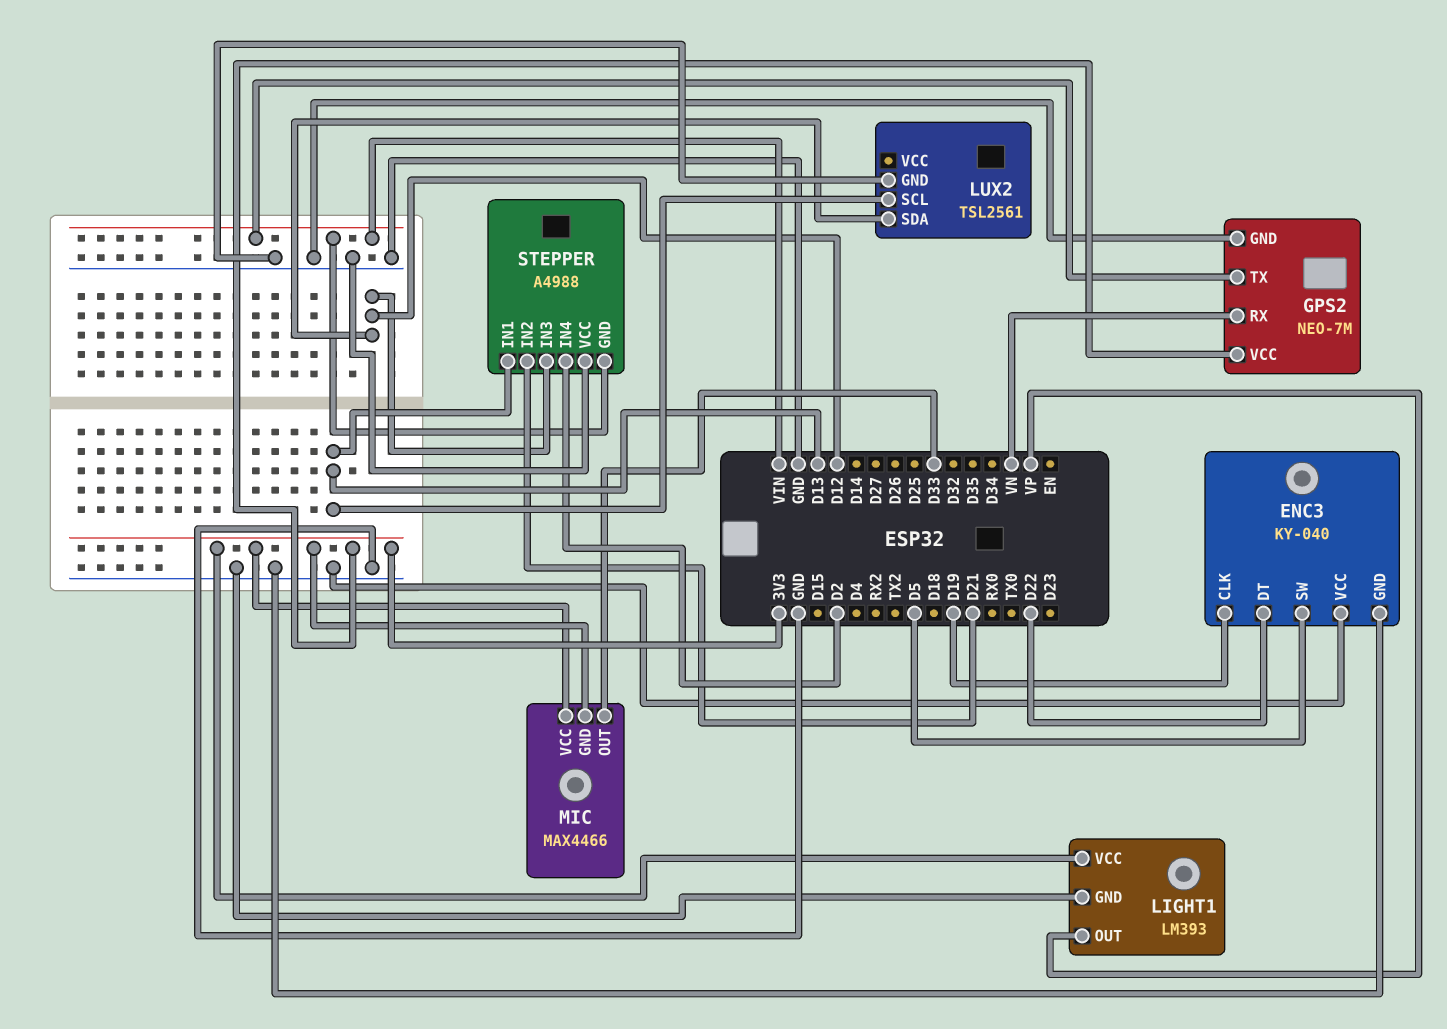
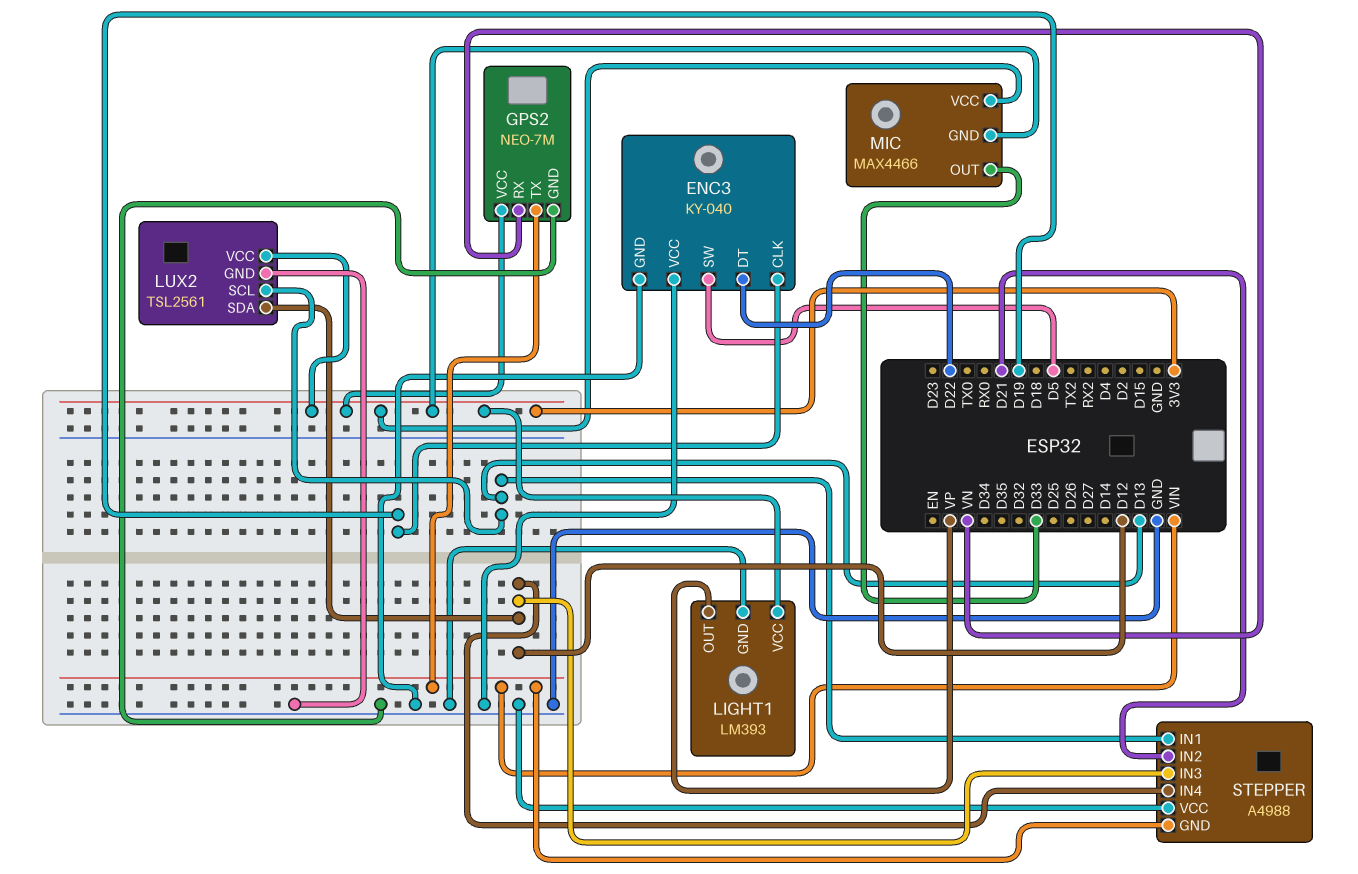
LUX2 pin VCC: none -> 3V3
STEPPER pin IN4: D2 -> D12

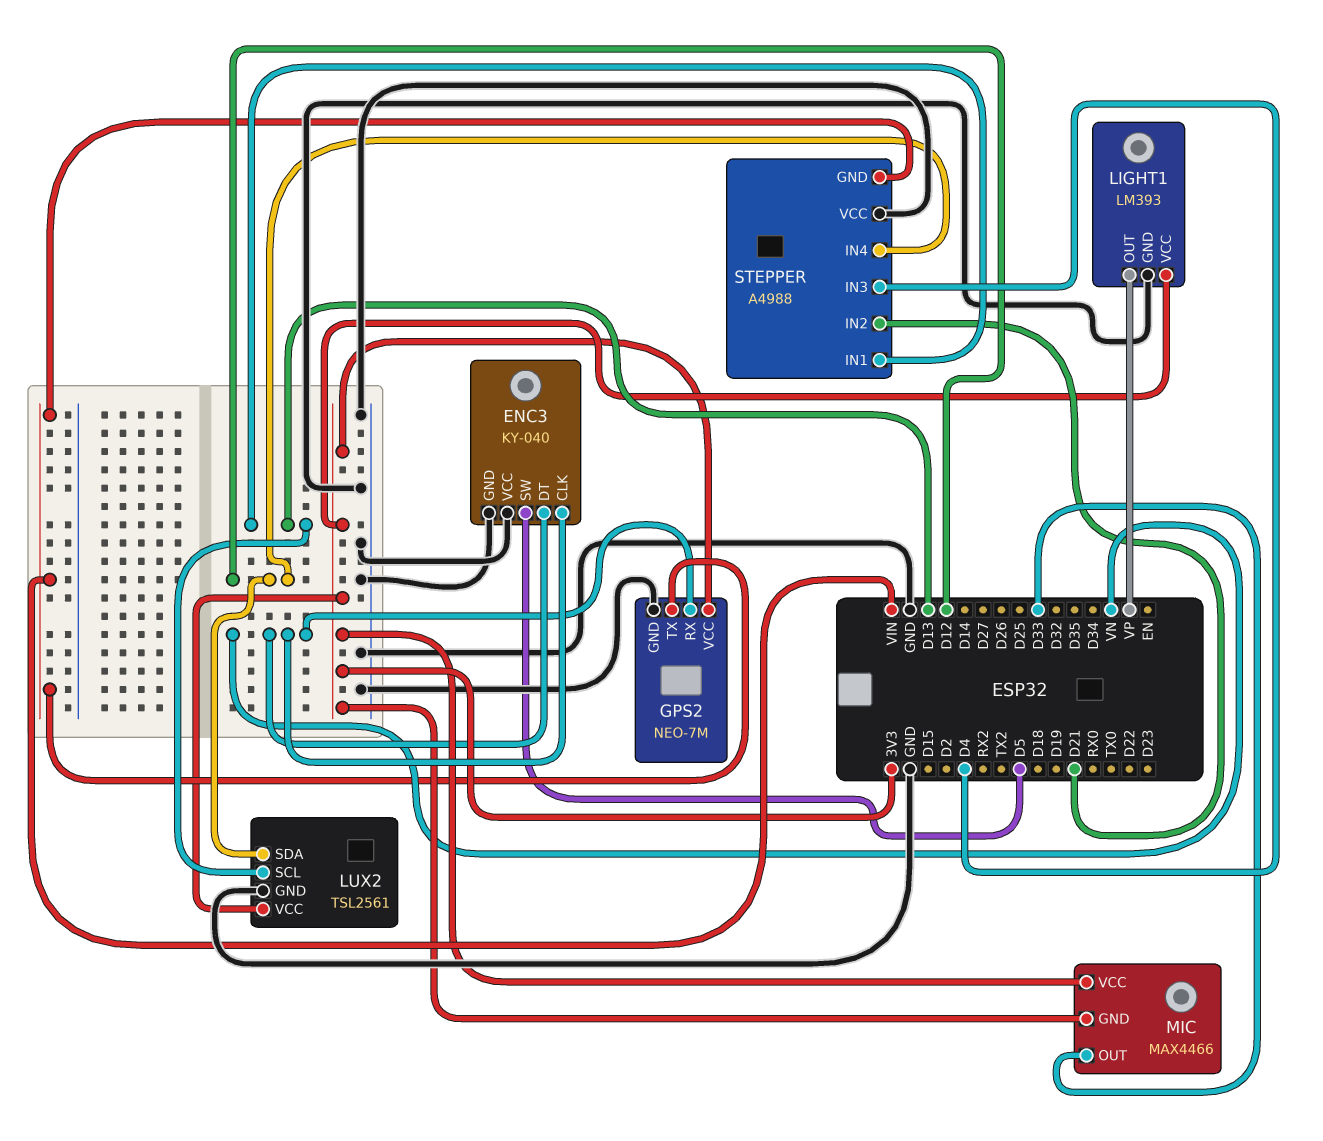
ENC3 pin CLK: D19 -> VN
ENC3 pin DT: D22 -> VN
STEPPER pin IN3: D12 -> D4

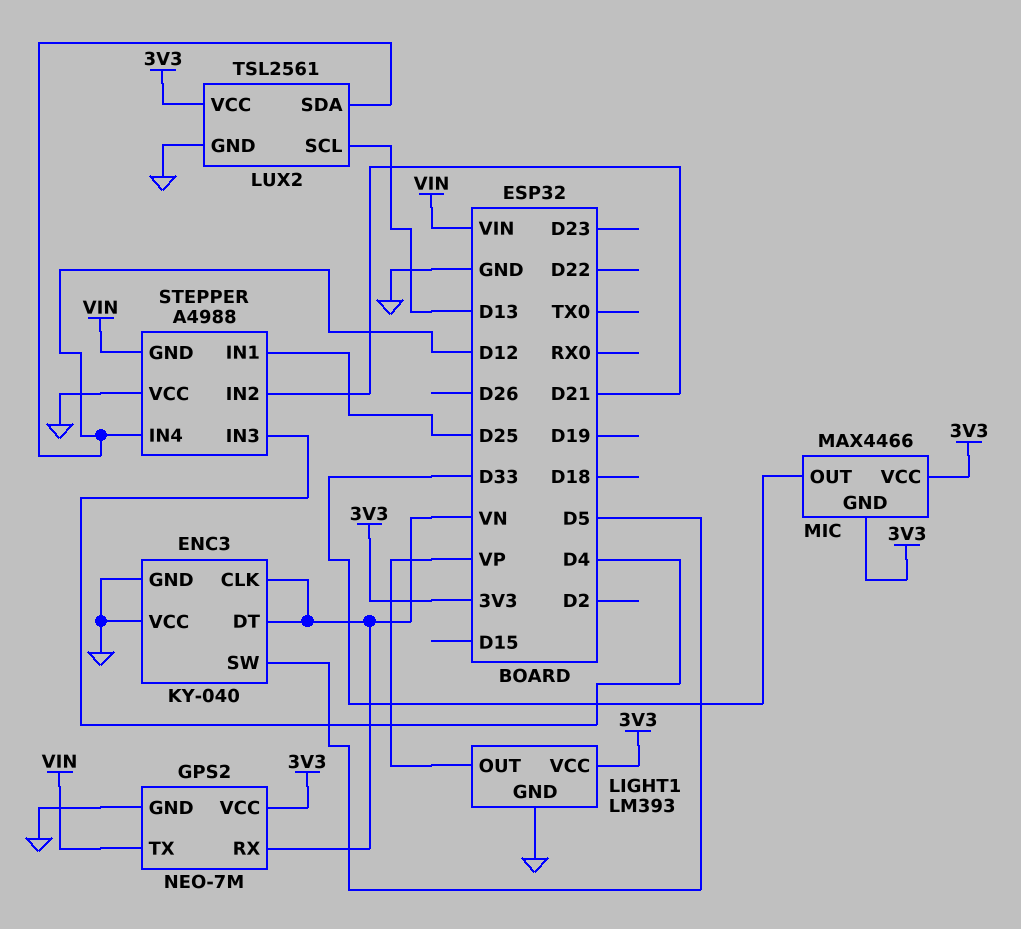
STEPPER pin IN1: D13 -> D25

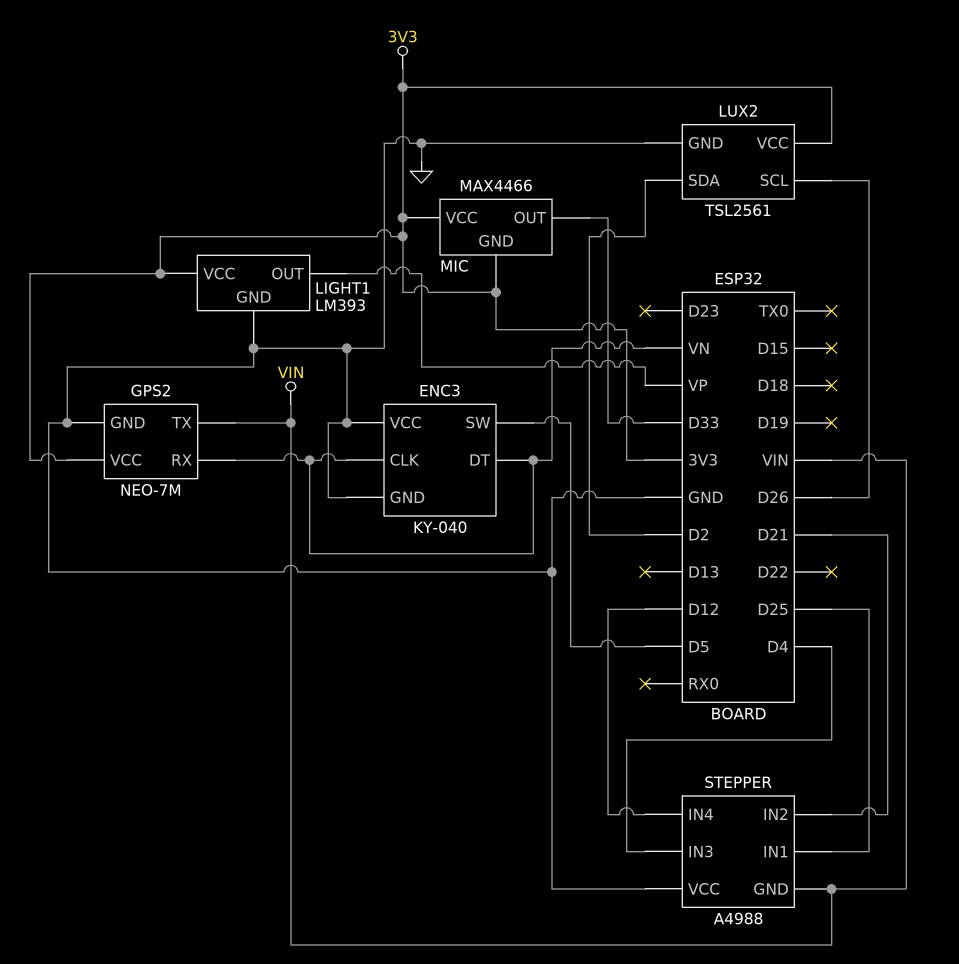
LUX2 pin SCL: D13 -> D26
LUX2 pin SDA: D12 -> D2

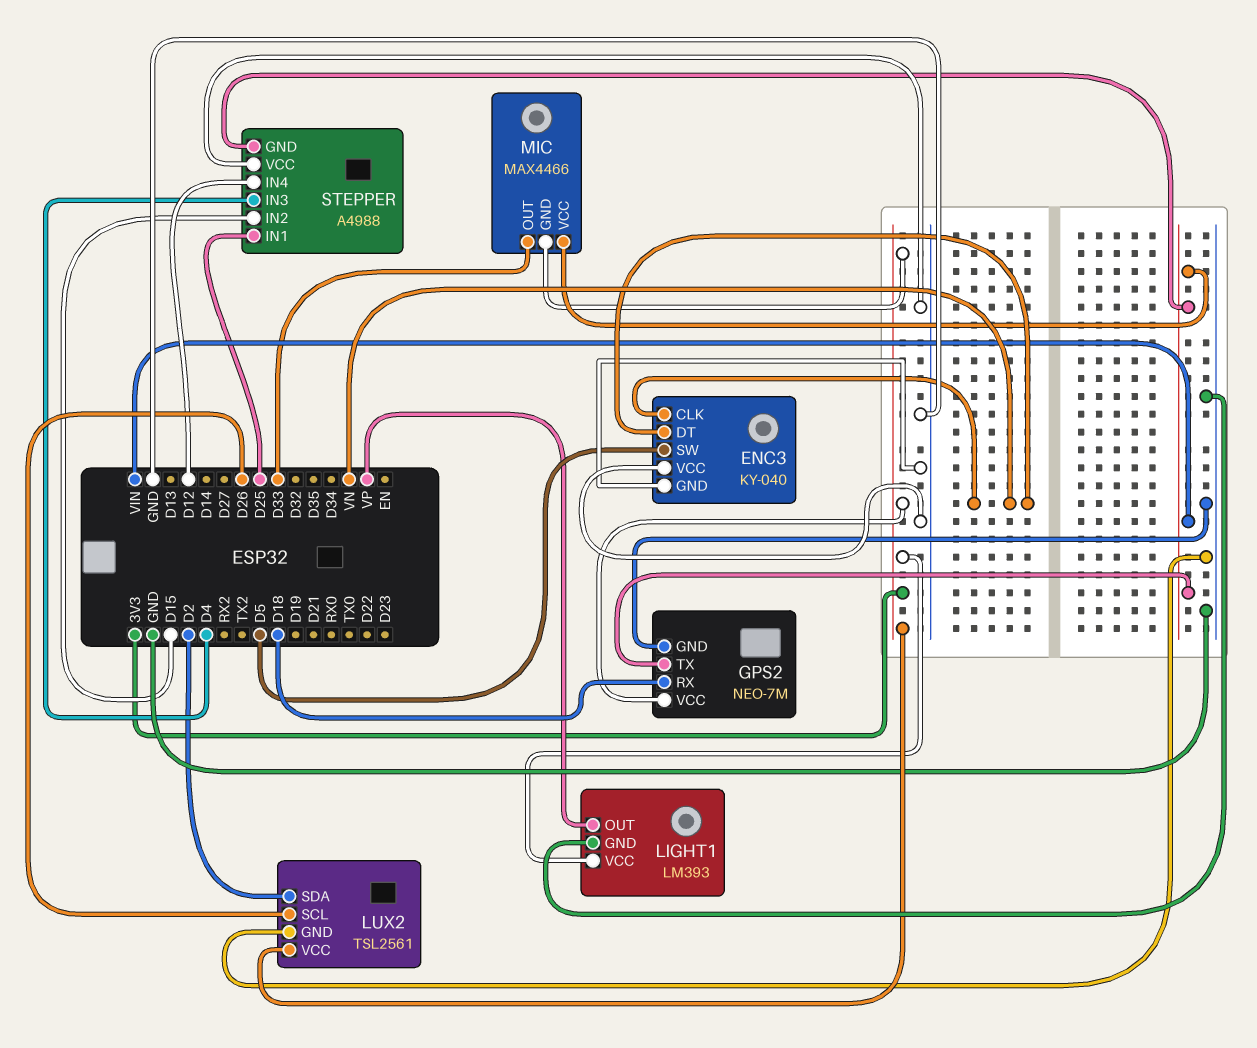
GPS2 pin RX: VN -> D18
MIC pin VCC: 3V3 -> VIN
STEPPER pin IN2: D21 -> D15

